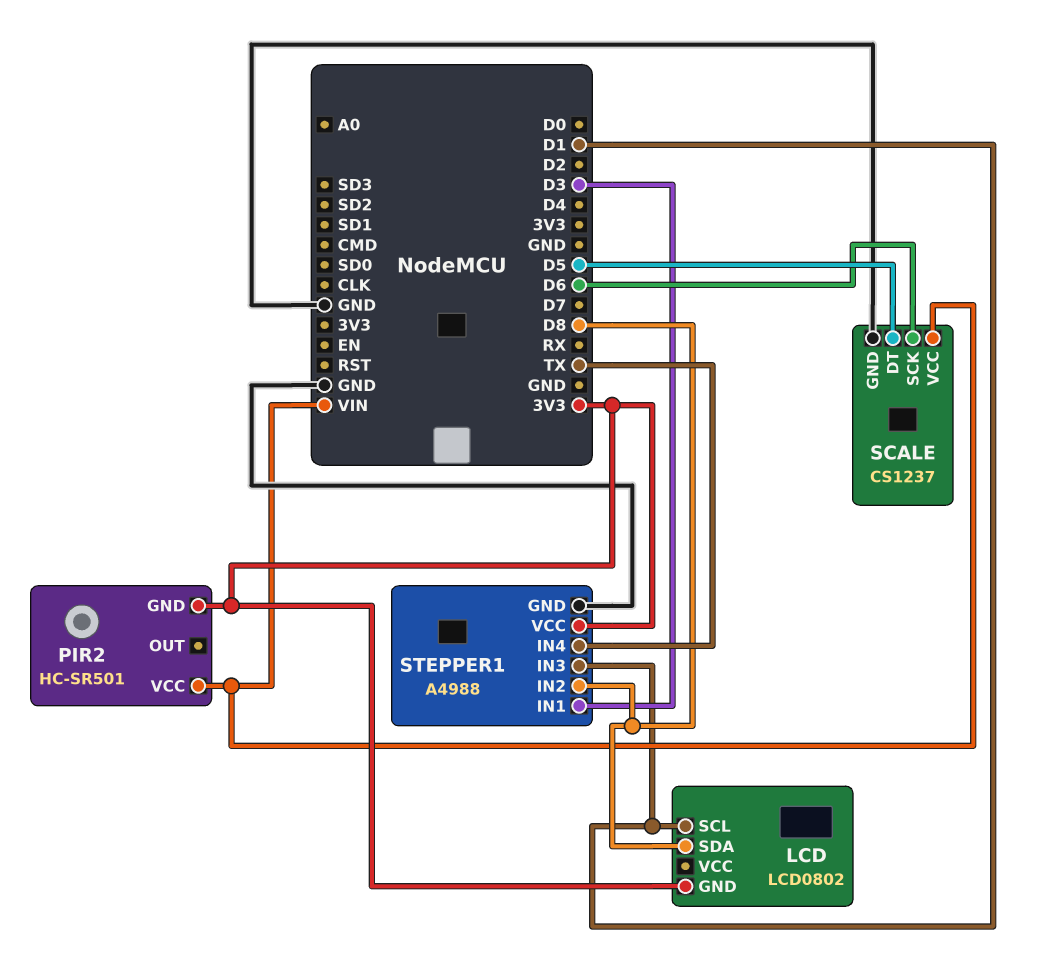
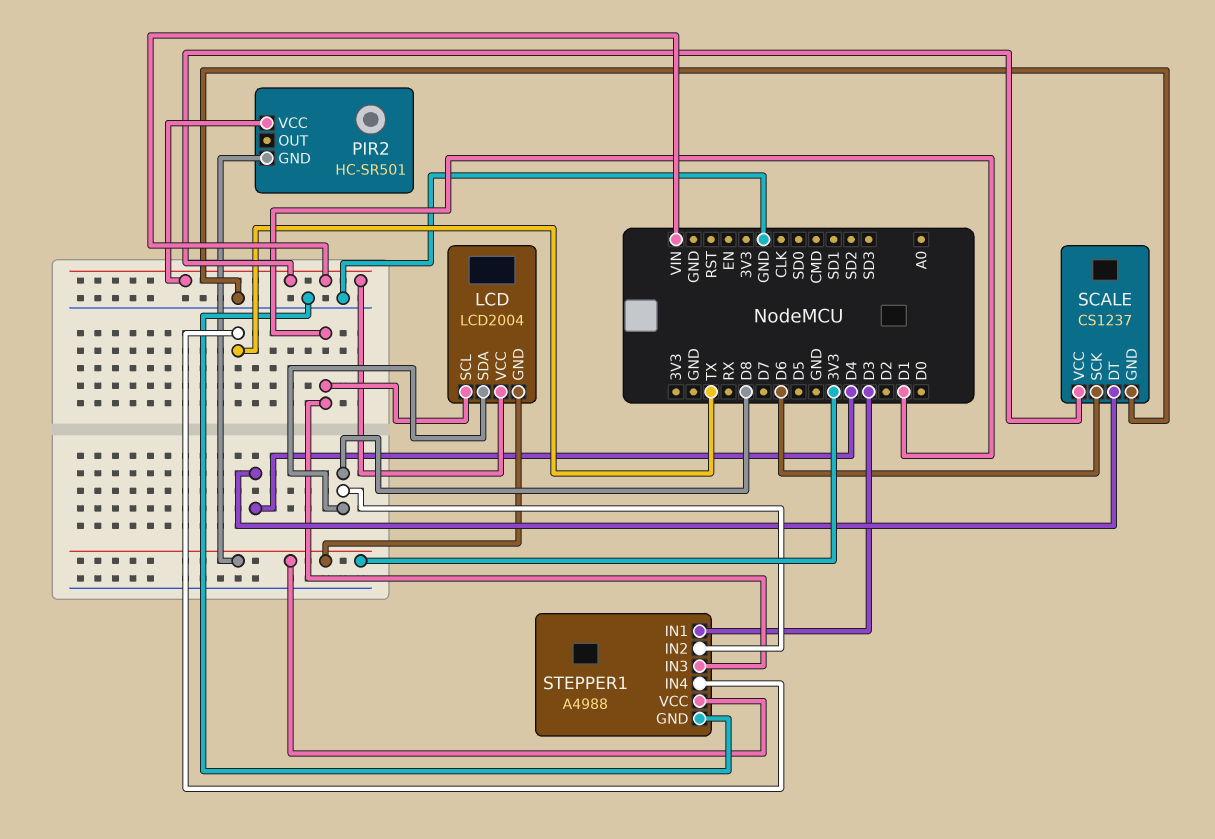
LCD: LCD0802 -> LCD2004
LCD pin VCC: none -> VIN
SCALE pin DT: D5 -> D4

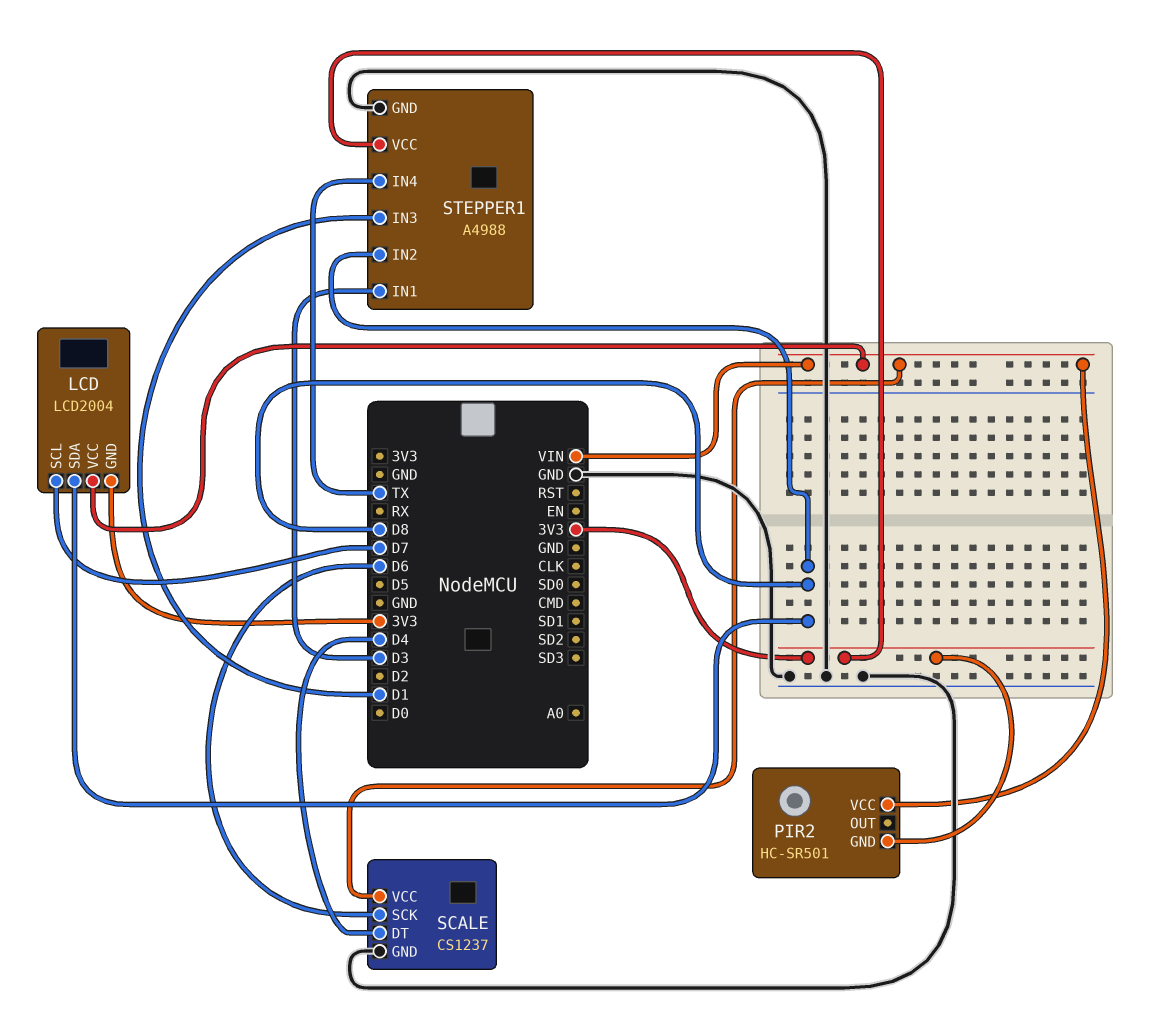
LCD pin SCL: D1 -> D7

